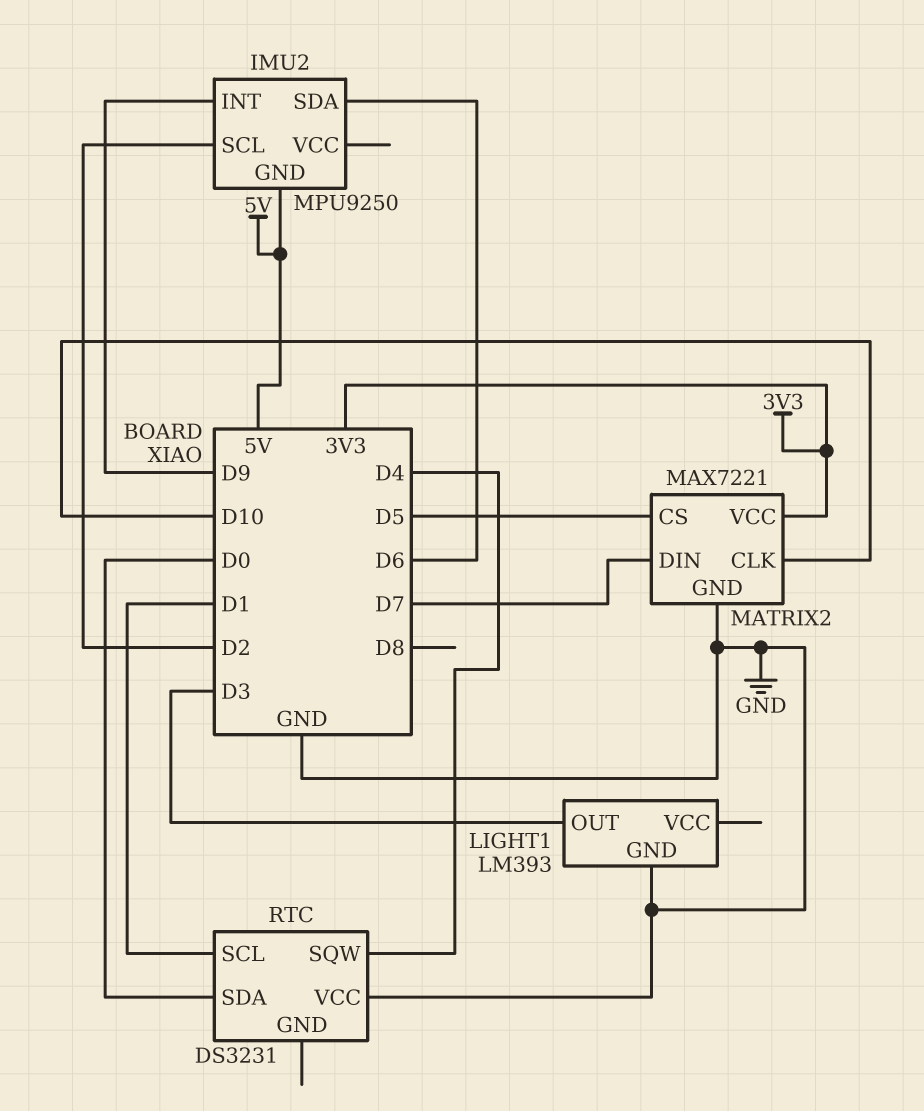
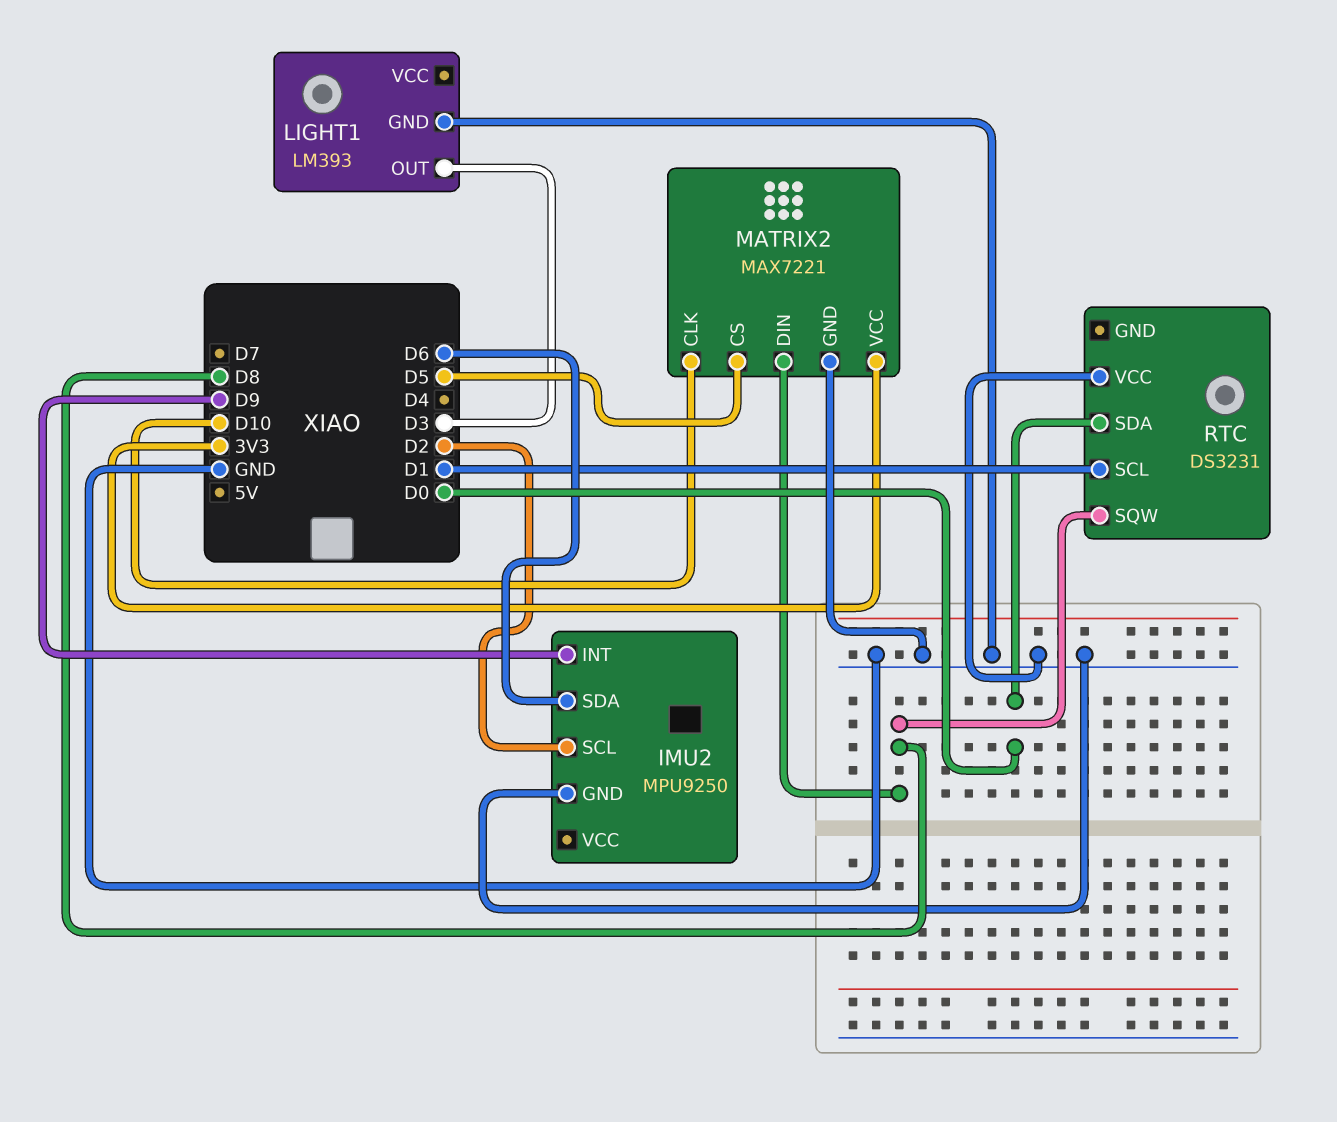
IMU2 pin GND: 5V -> GND
MATRIX2 pin DIN: D7 -> D8
RTC pin SQW: D4 -> D8

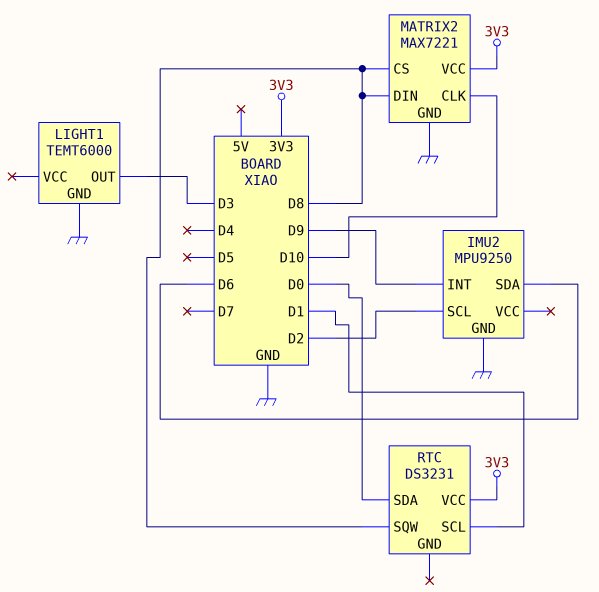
LIGHT1: LM393 -> TEMT6000
MATRIX2 pin CS: D5 -> D8
RTC pin VCC: GND -> 3V3

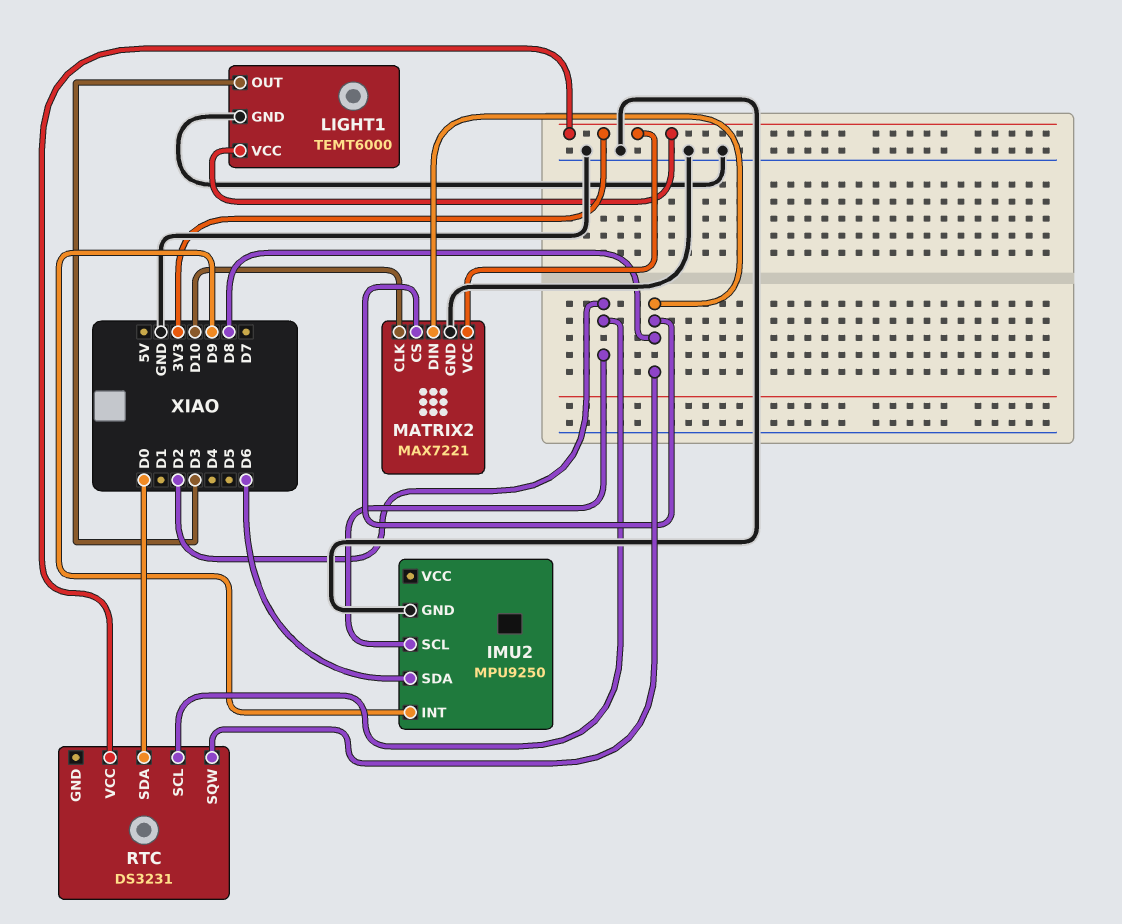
LIGHT1 pin VCC: none -> 3V3
RTC pin SCL: D1 -> D2

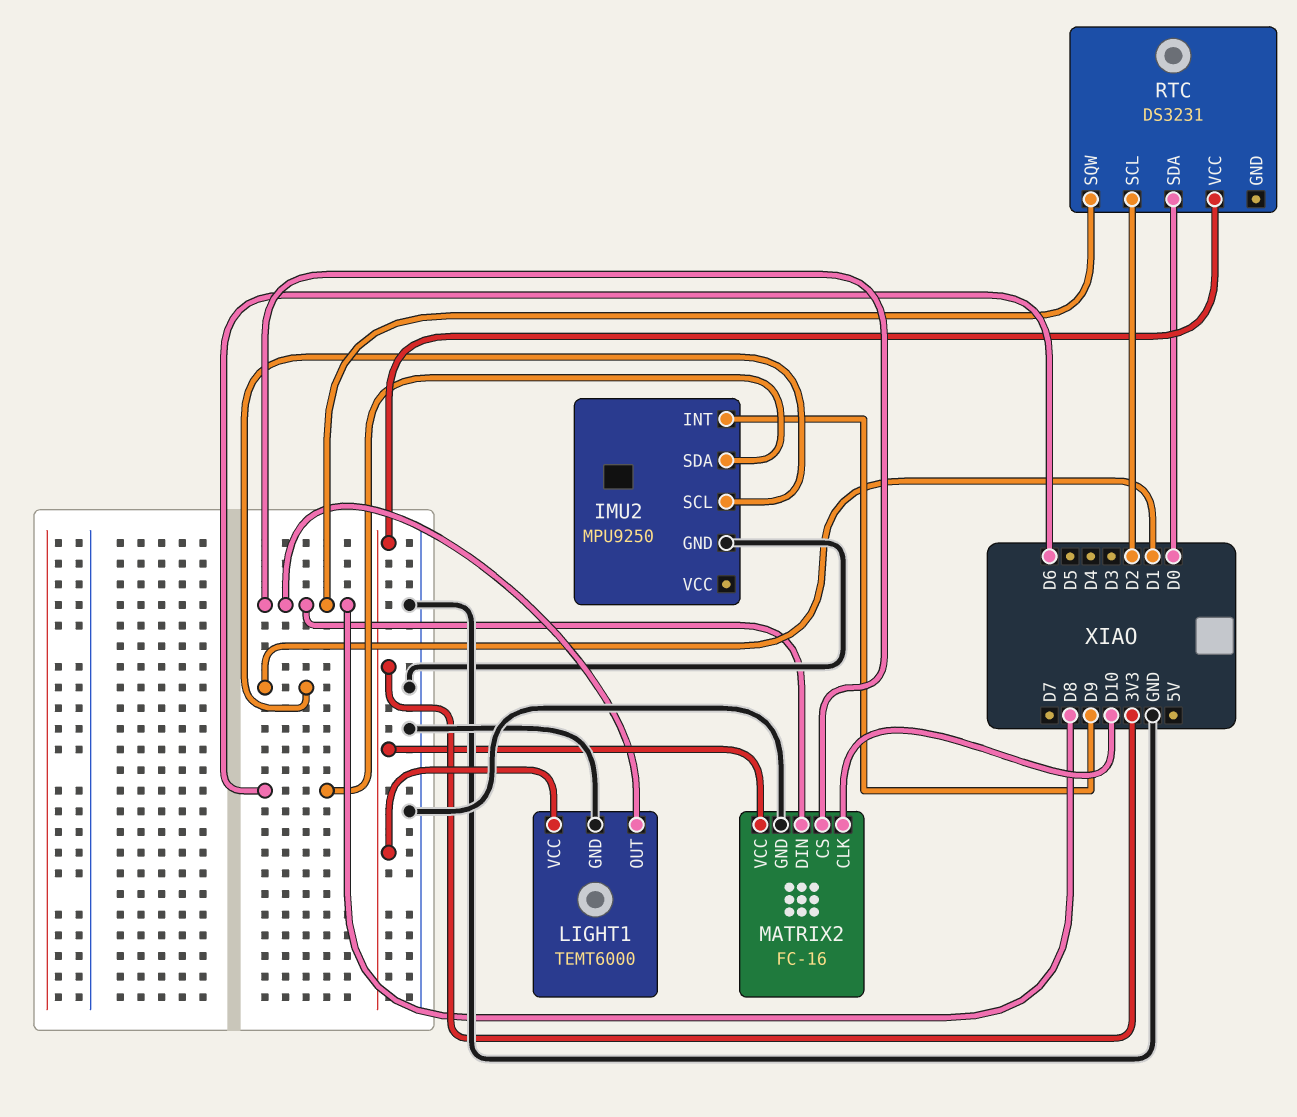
IMU2 pin SCL: D2 -> D1
LIGHT1 pin OUT: D3 -> D8
MATRIX2: MAX7221 -> FC-16

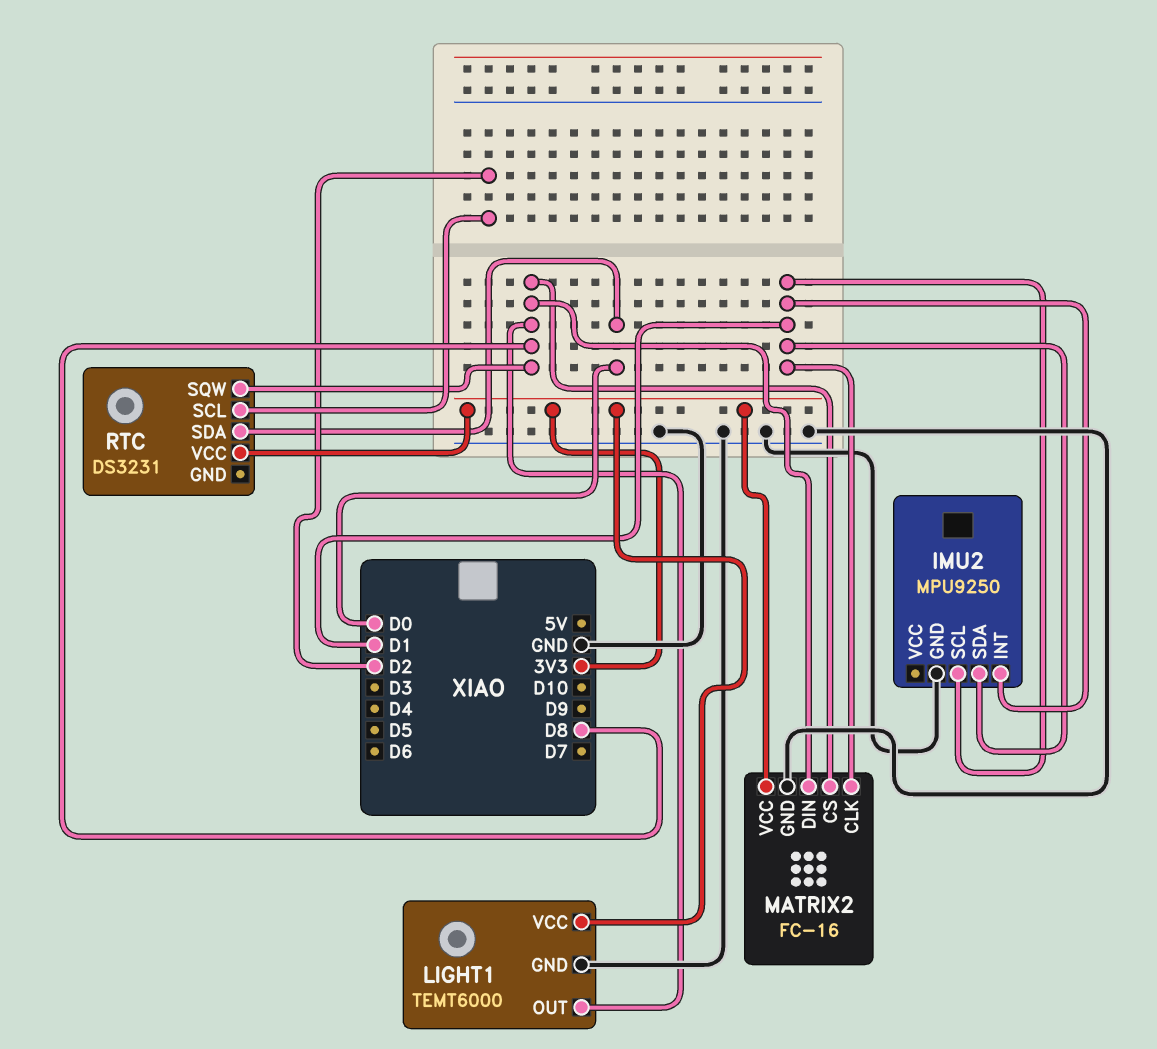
IMU2 pin INT: D9 -> D1
IMU2 pin SDA: D6 -> D1
MATRIX2 pin CLK: D10 -> D1

